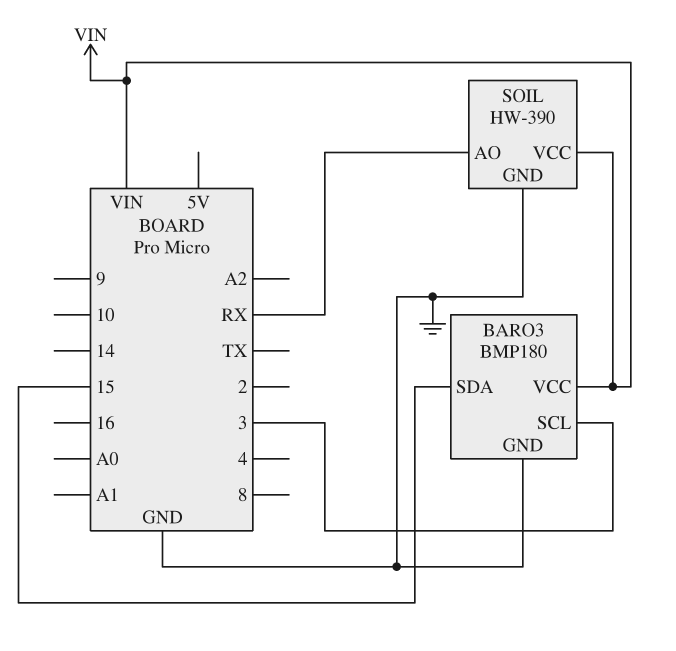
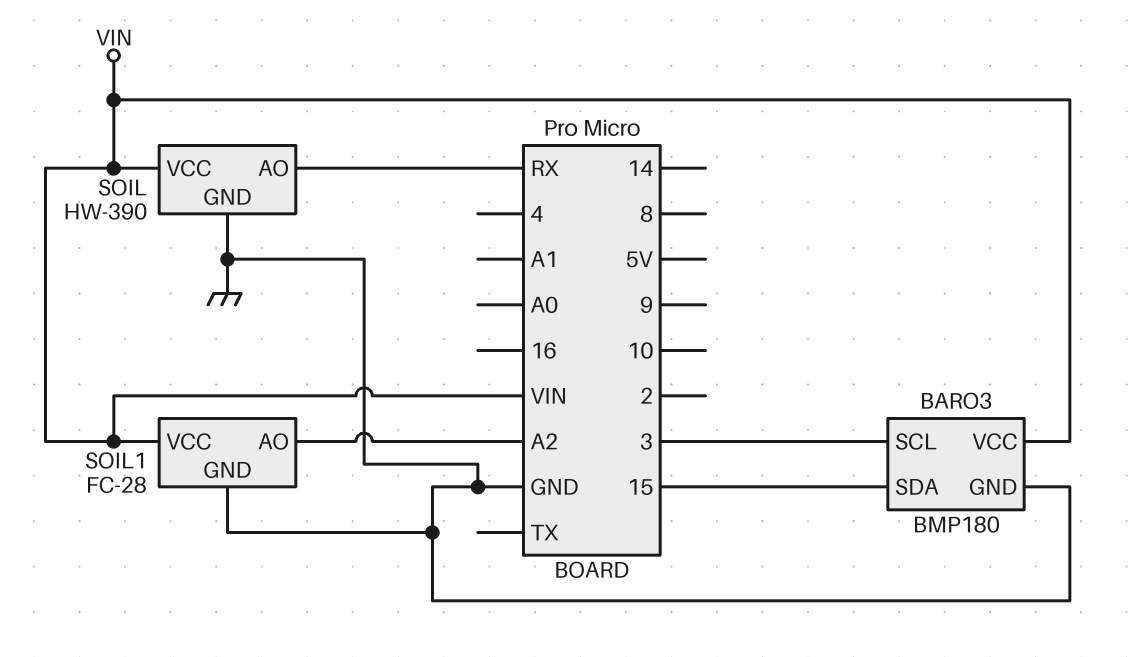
SOIL1: none -> FC-28
SOIL1 pin AO: none -> A2
SOIL1 pin GND: none -> GND
SOIL1 pin VCC: none -> VIN

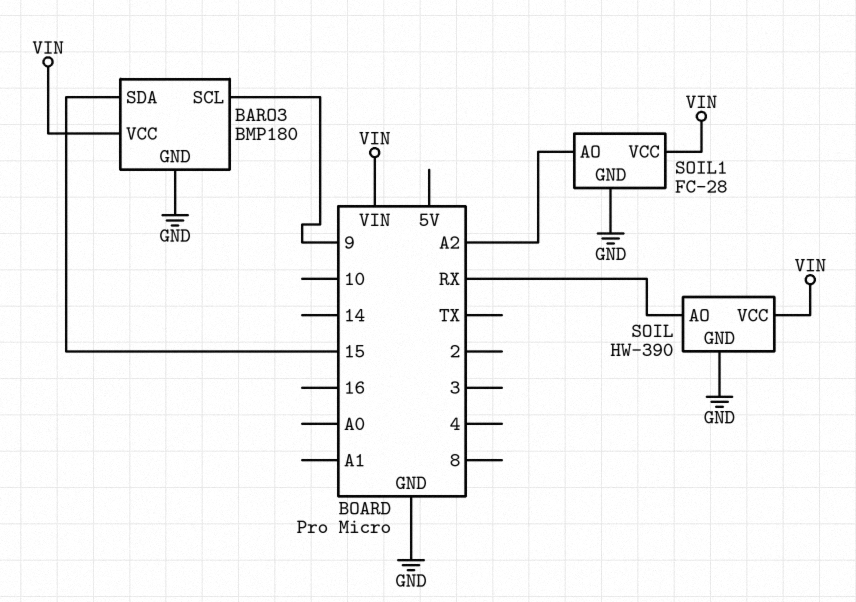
BARO3 pin SCL: 3 -> 9

